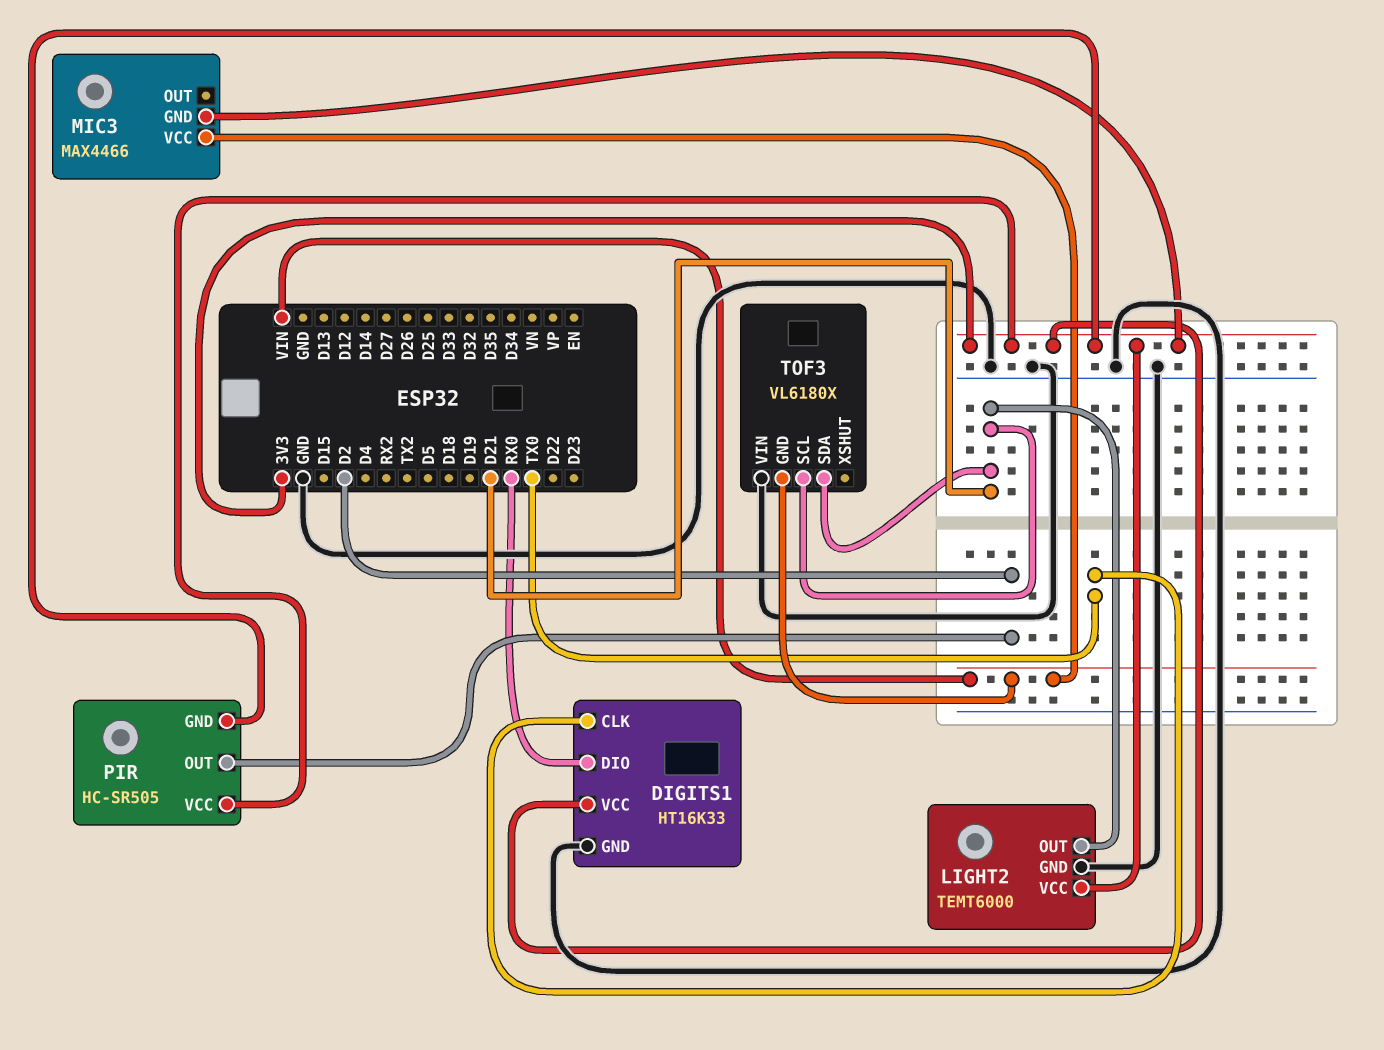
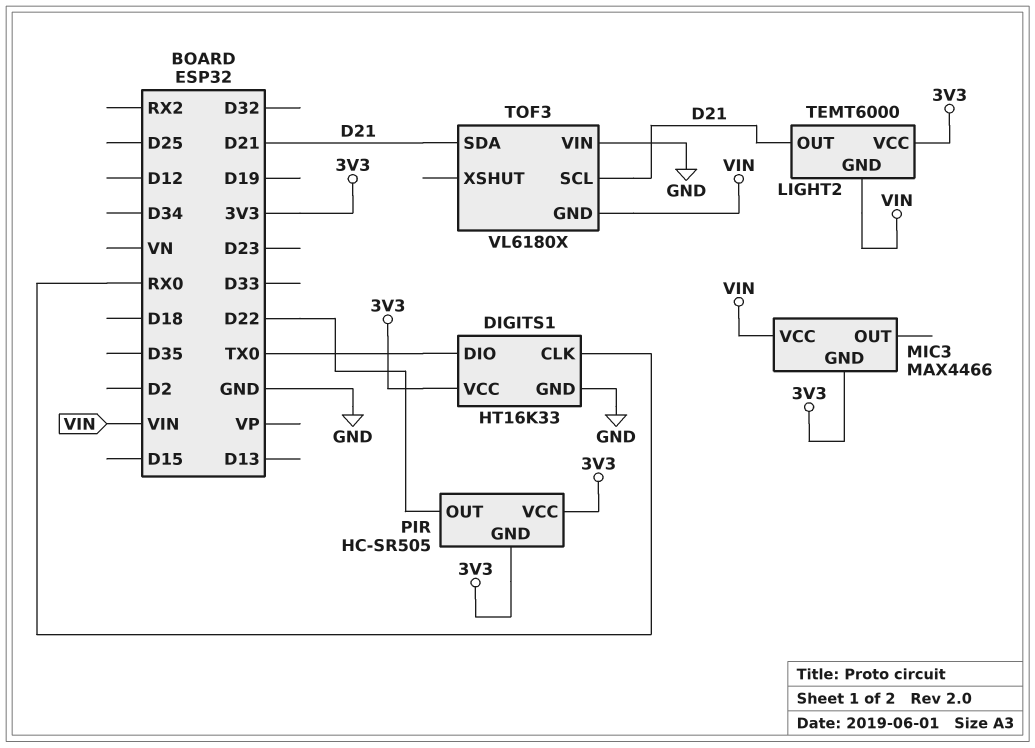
DIGITS1 pin CLK: TX0 -> RX0
DIGITS1 pin DIO: RX0 -> TX0
LIGHT2 pin GND: GND -> VIN
PIR pin OUT: D2 -> D22

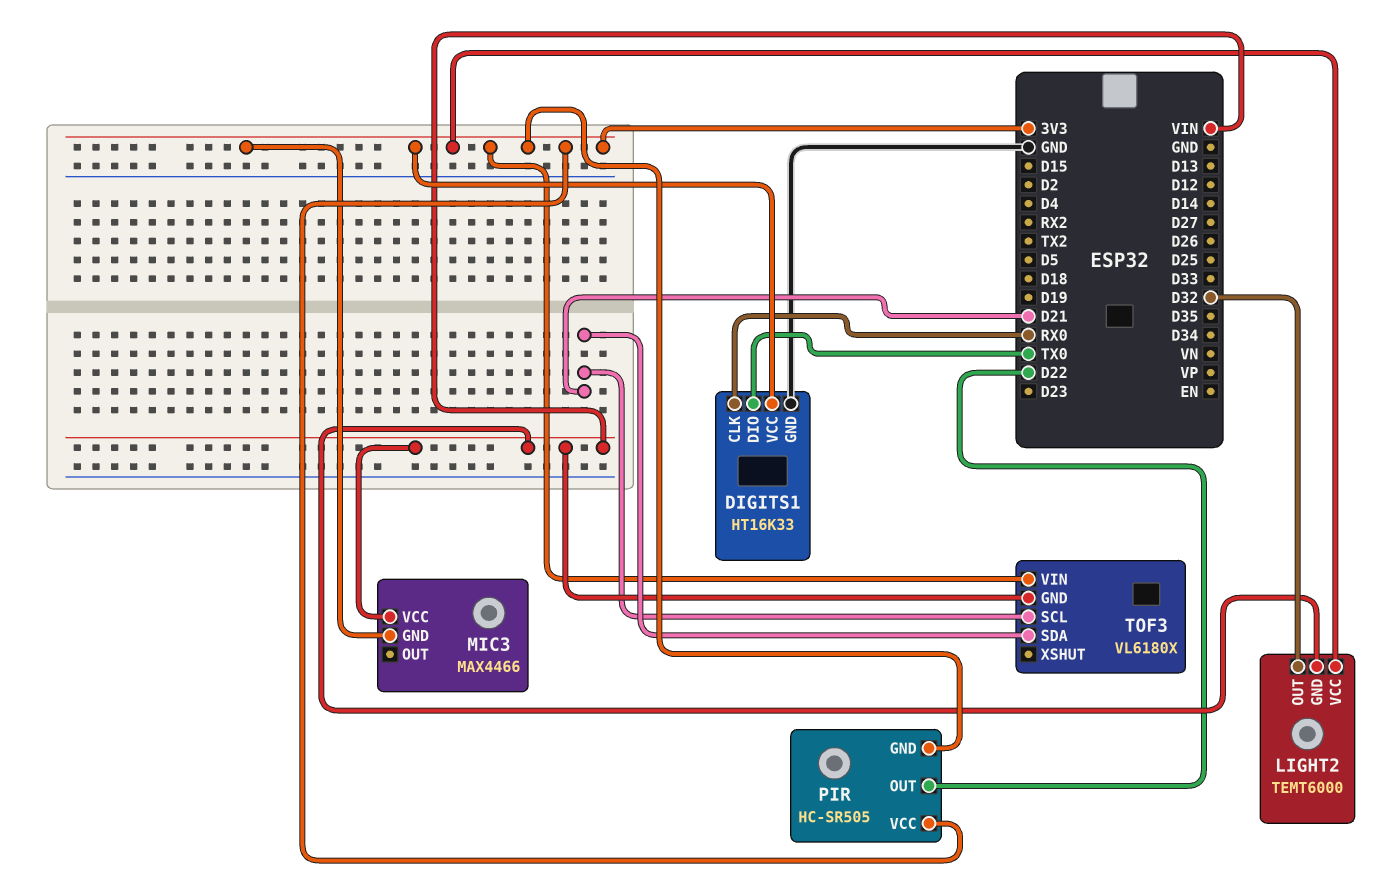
LIGHT2 pin OUT: D21 -> D32
TOF3 pin VIN: GND -> 3V3

